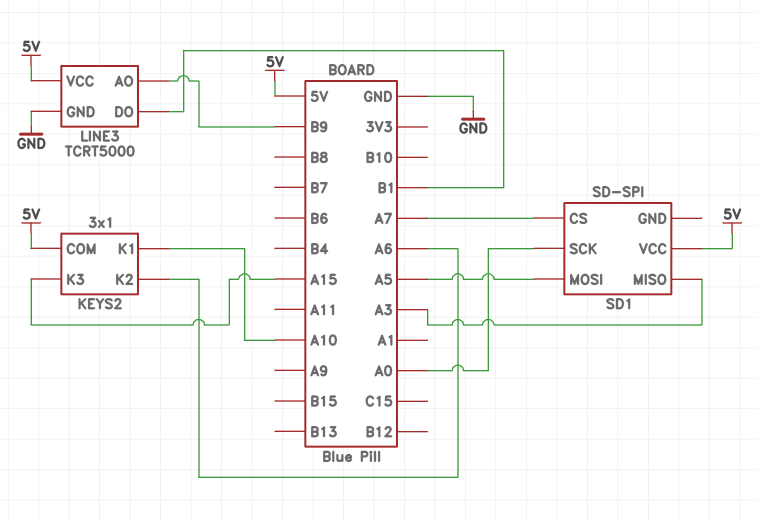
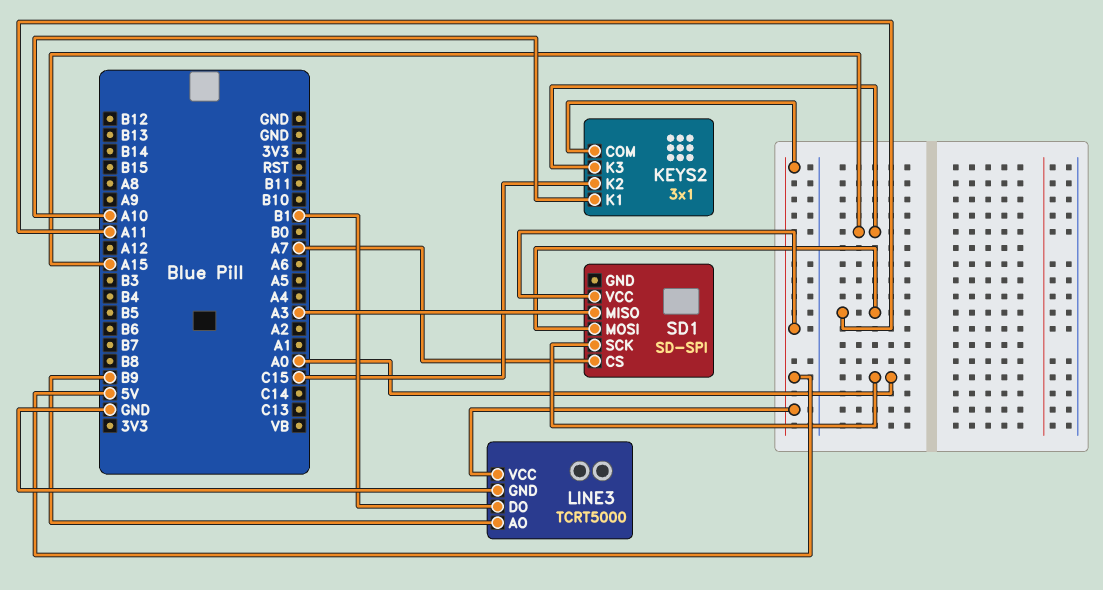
KEYS2 pin K2: A6 -> C15
SD1 pin MOSI: A5 -> A11

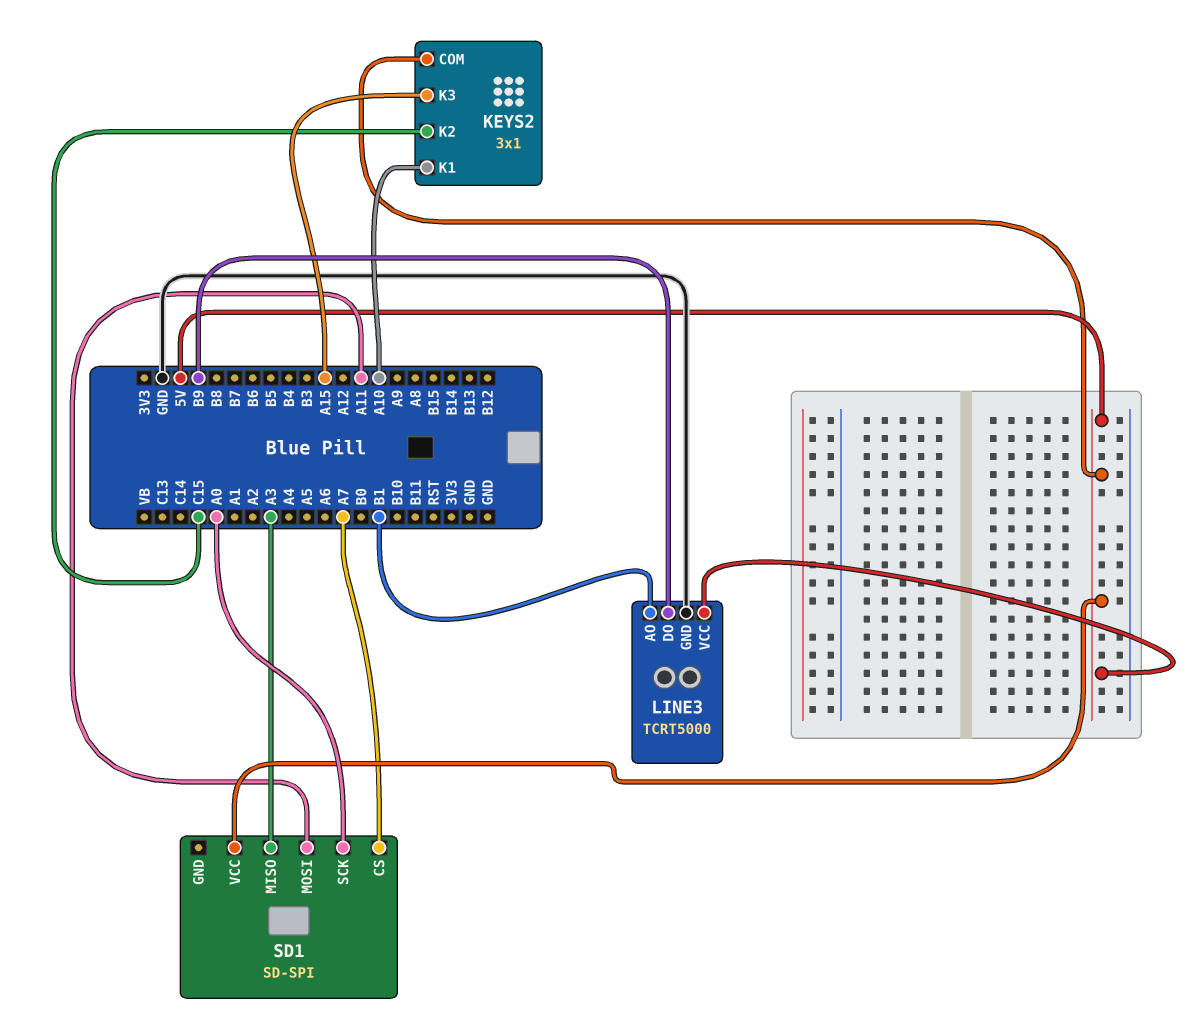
LINE3 pin AO: B9 -> B1
LINE3 pin DO: B1 -> B9

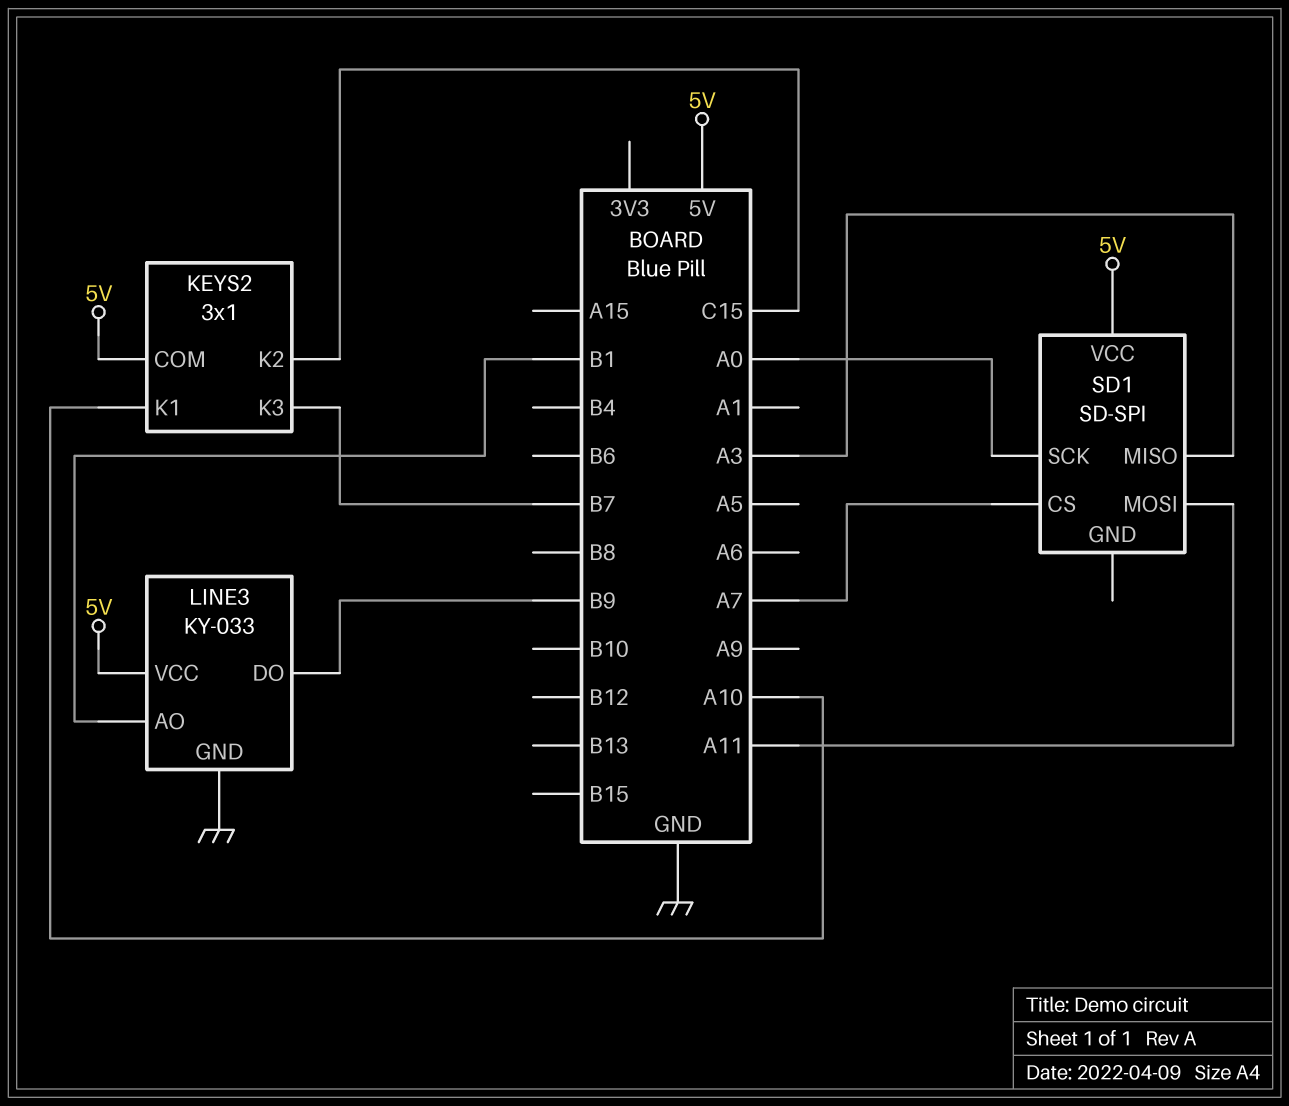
KEYS2 pin K3: A15 -> B7
LINE3: TCRT5000 -> KY-033

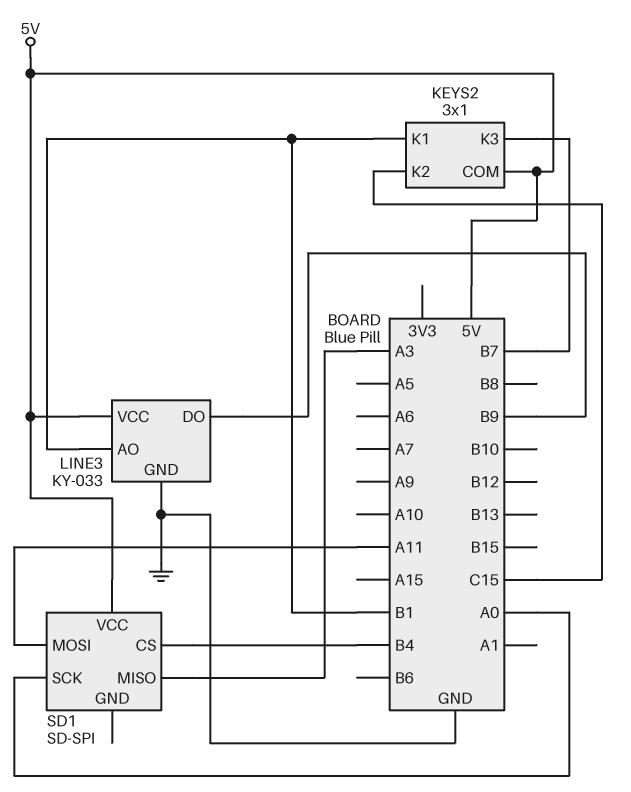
KEYS2 pin K1: A10 -> B1
SD1 pin CS: A7 -> B4

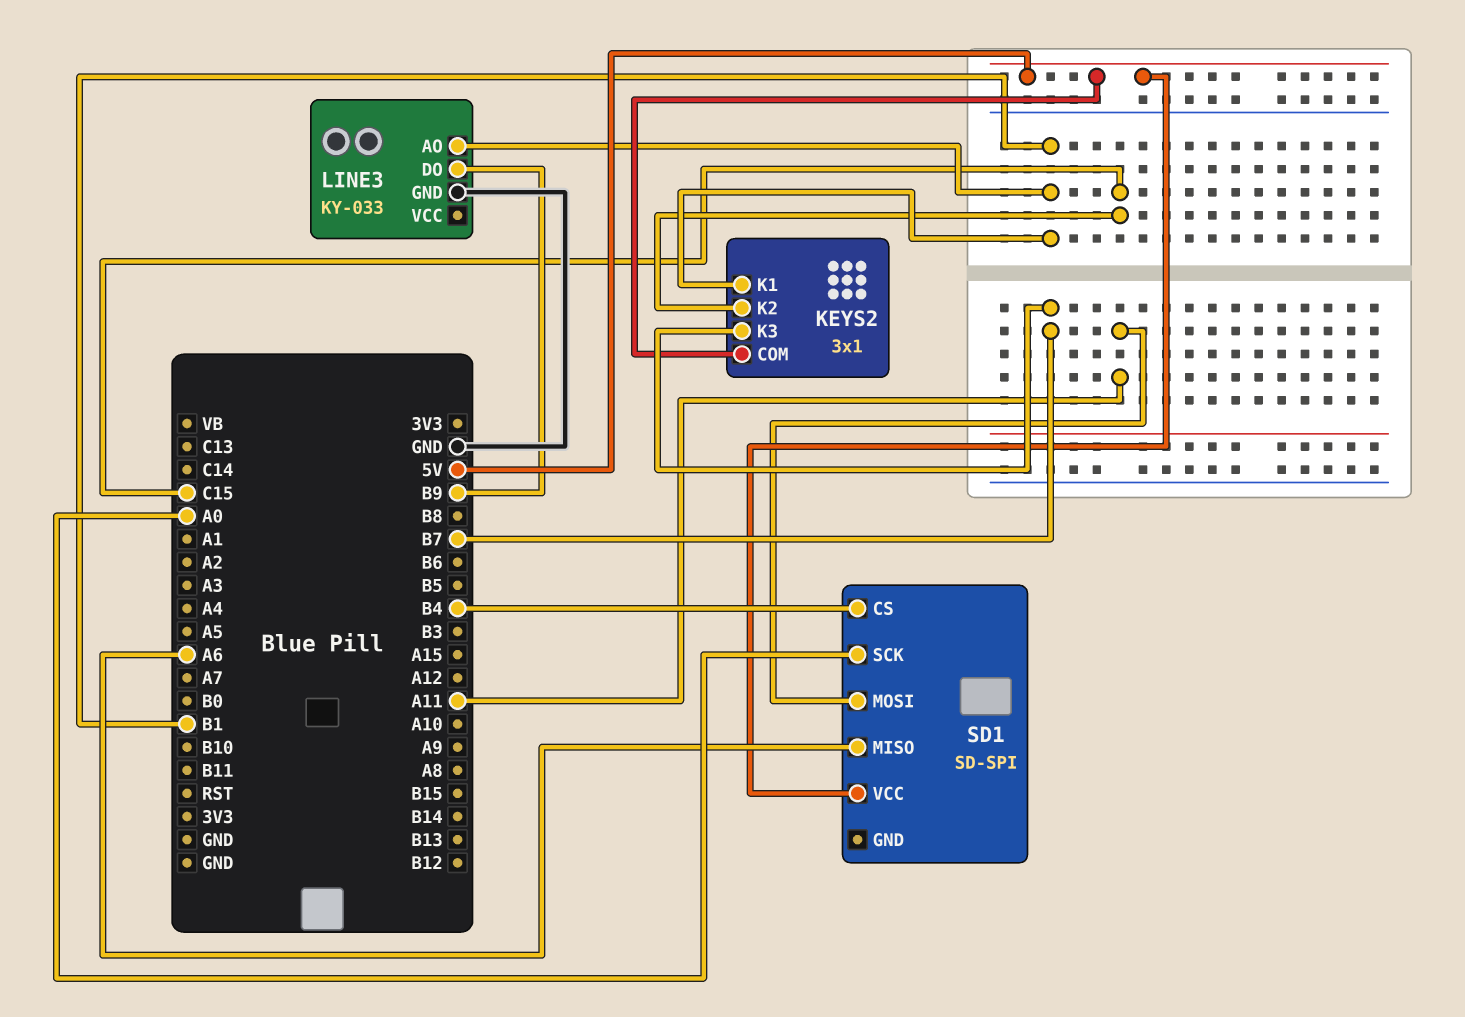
LINE3 pin VCC: 5V -> none
SD1 pin MISO: A3 -> A6

